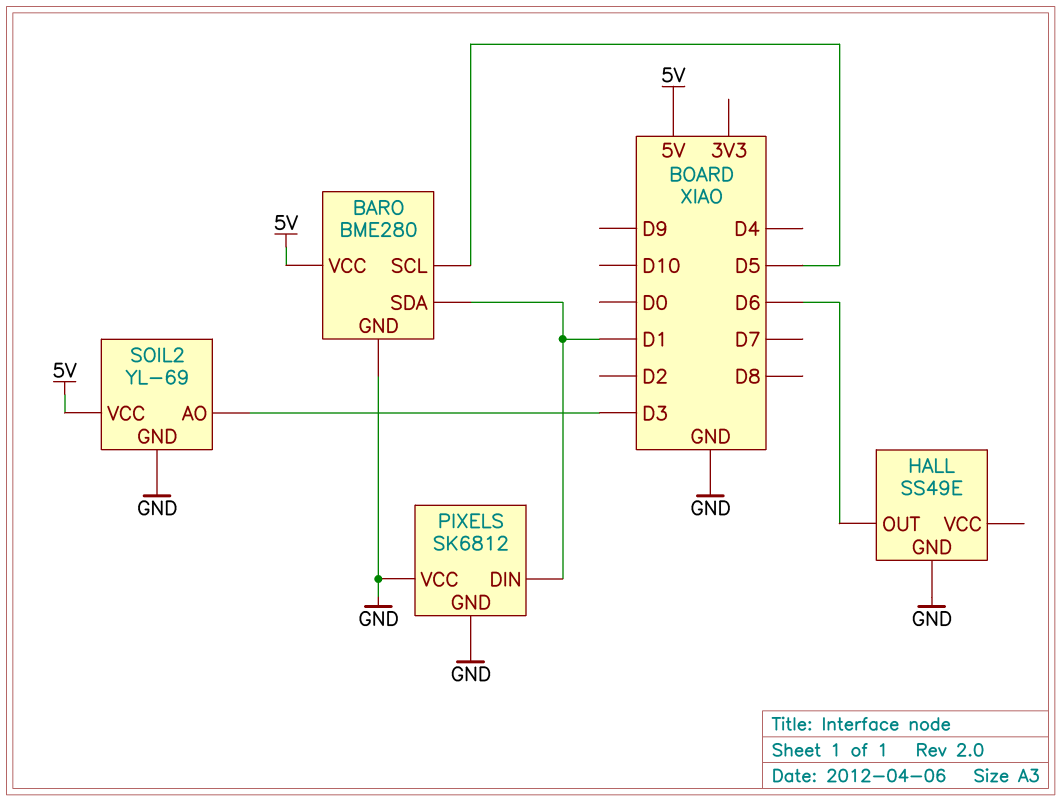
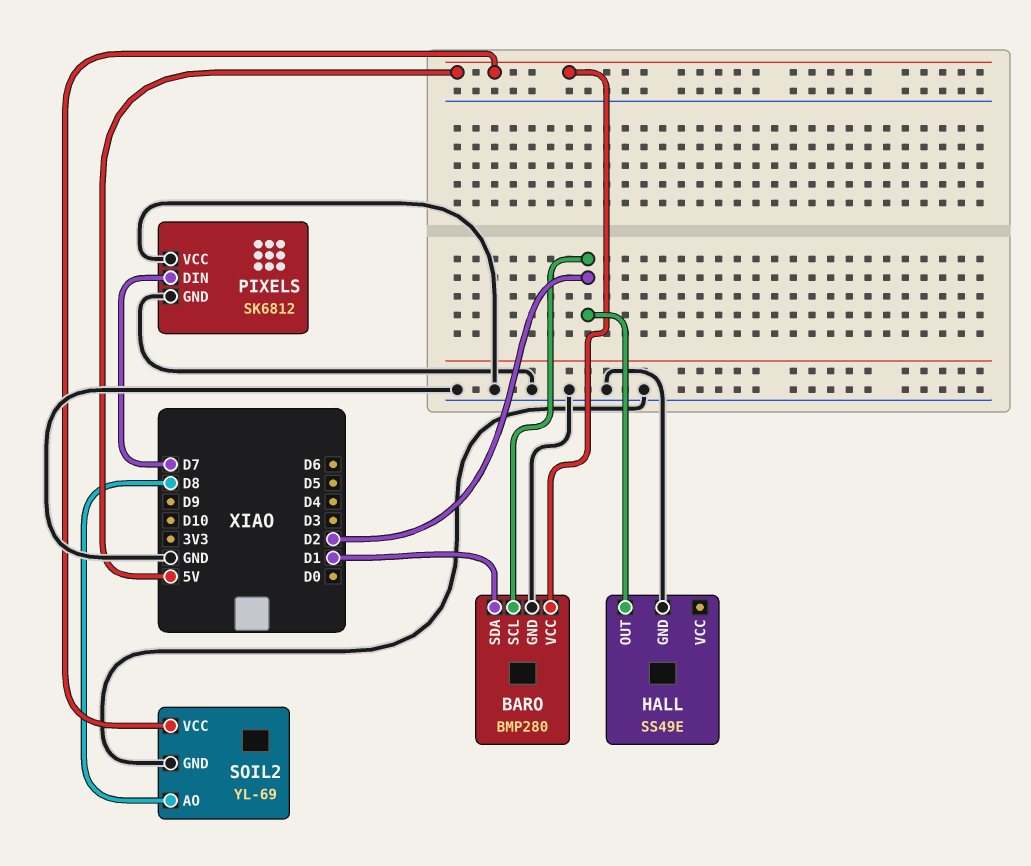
BARO: BME280 -> BMP280
BARO pin SCL: D5 -> D2
HALL pin OUT: D6 -> D2
PIXELS pin DIN: D1 -> D7
SOIL2 pin AO: D3 -> D8

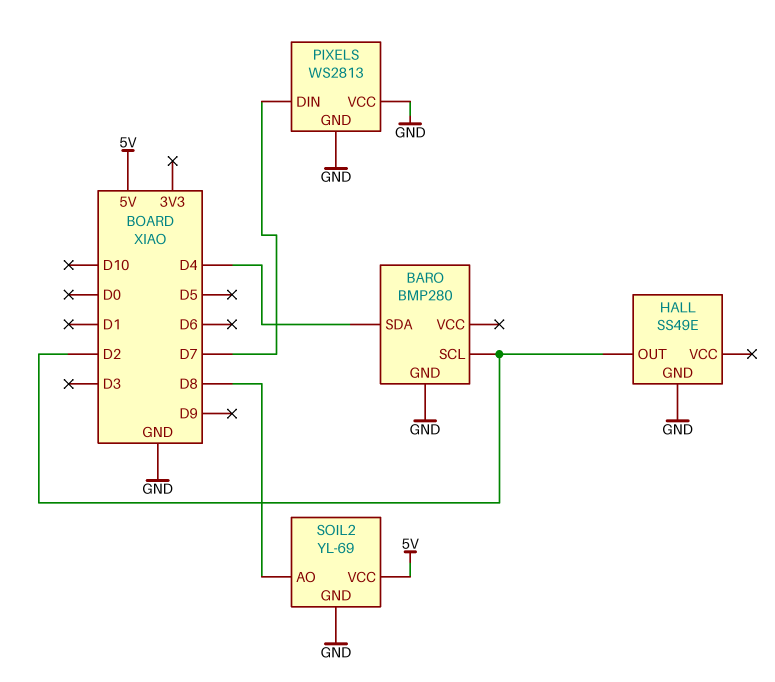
BARO pin SDA: D1 -> D4
BARO pin VCC: 5V -> none
PIXELS: SK6812 -> WS2813

